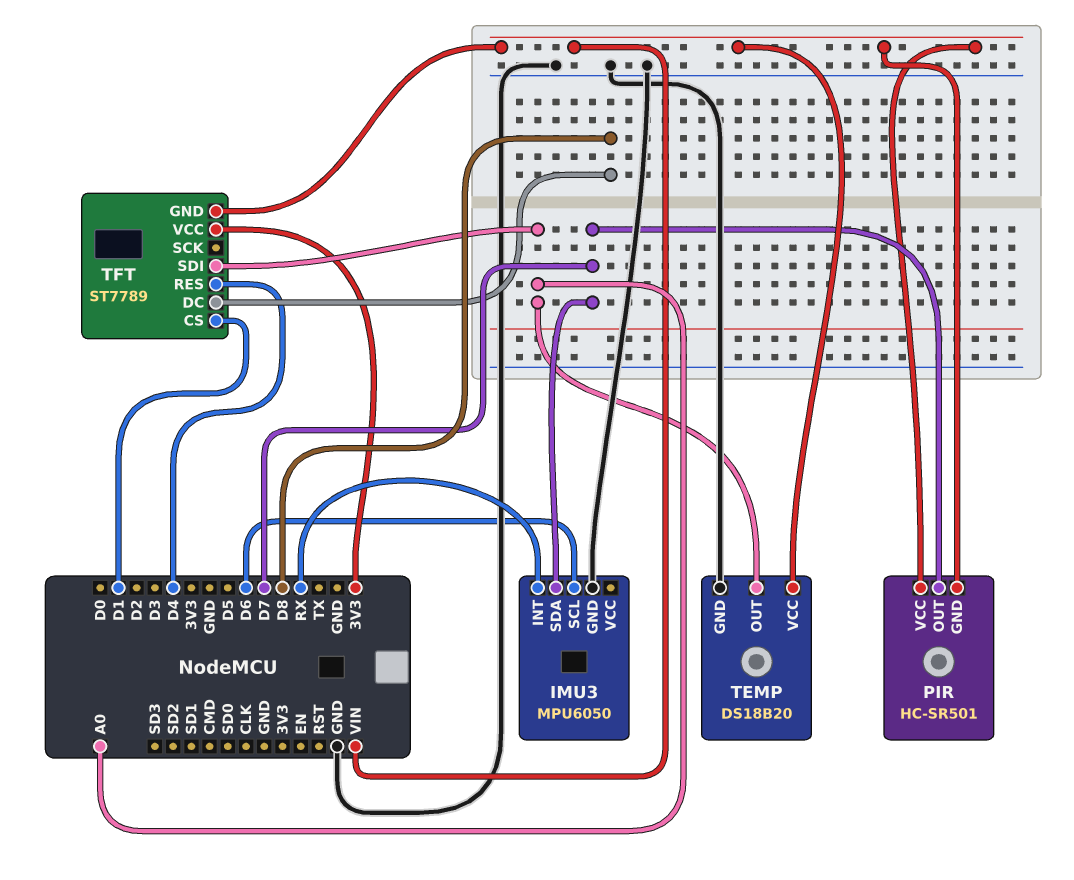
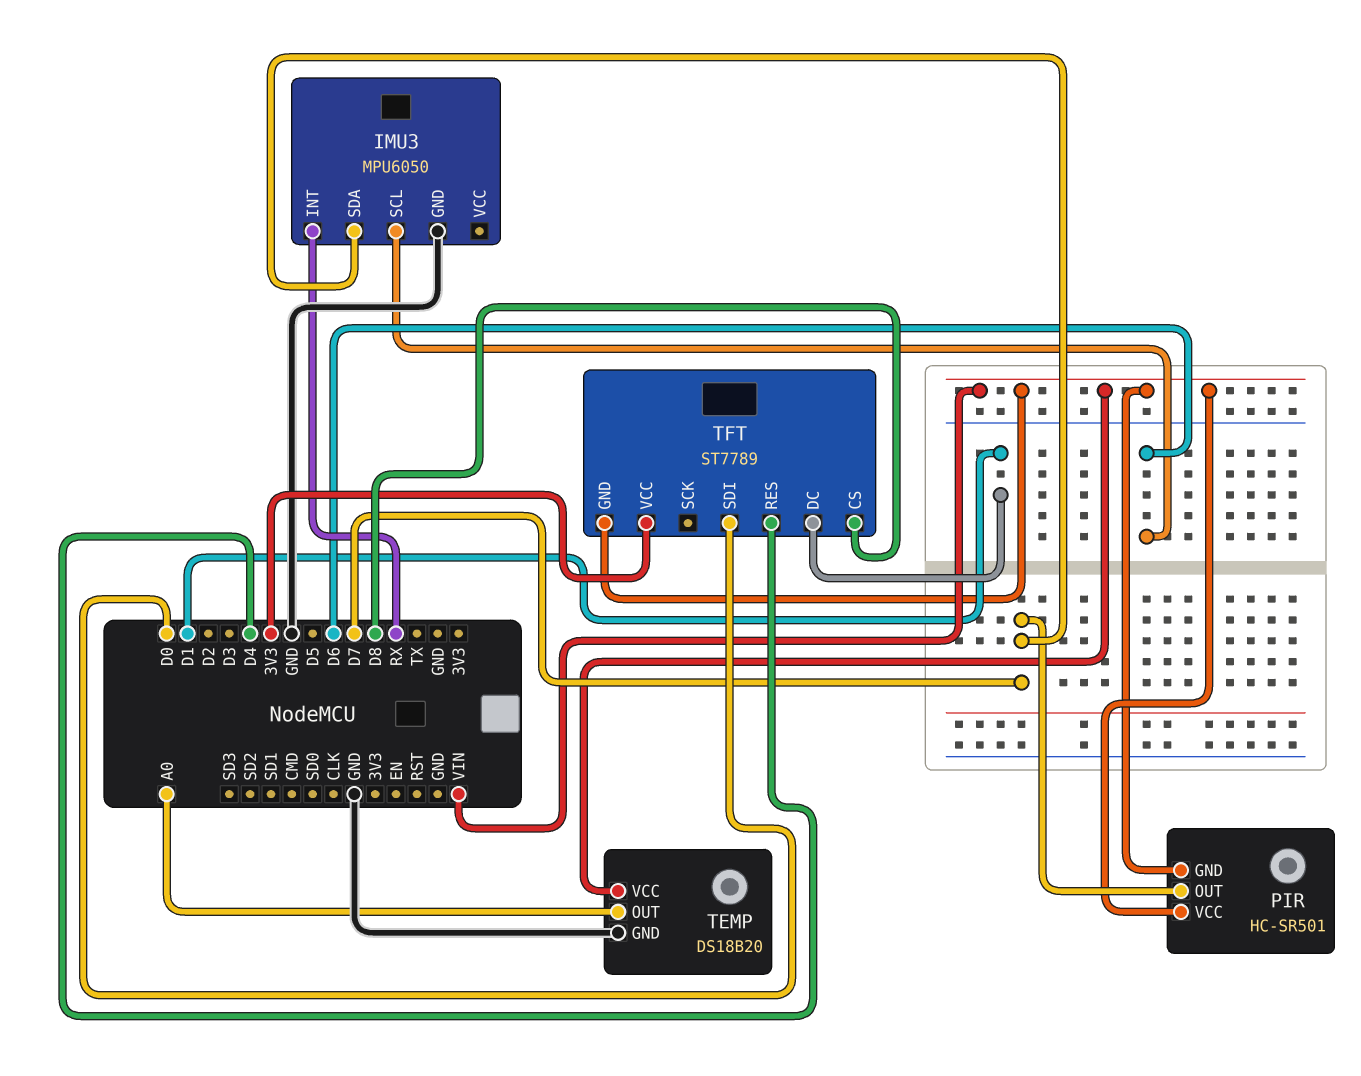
TFT pin CS: D1 -> D8
TFT pin DC: D8 -> D1
TFT pin SDI: A0 -> D0

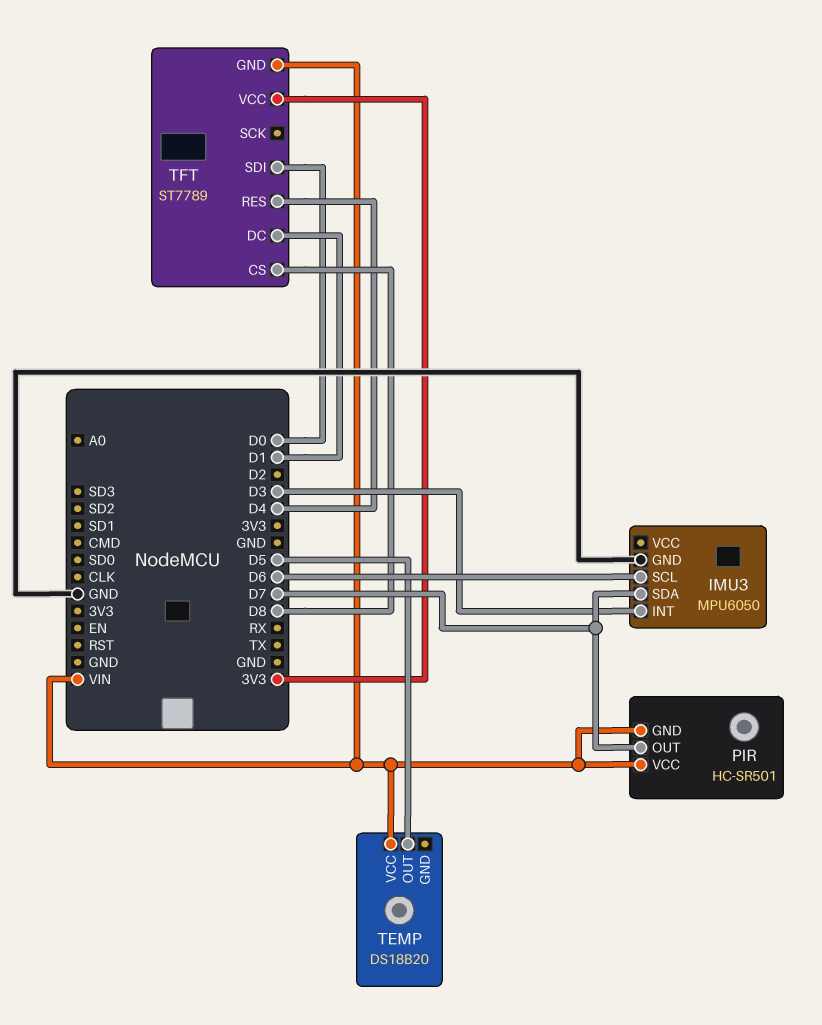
IMU3 pin INT: RX -> D3
TEMP pin GND: GND -> none
TEMP pin OUT: A0 -> D5

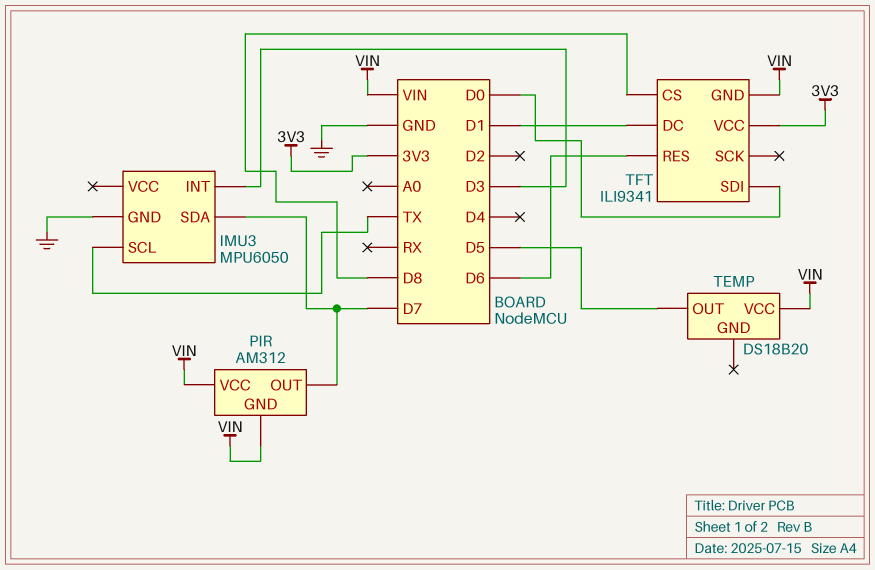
IMU3 pin SCL: D6 -> TX
PIR: HC-SR501 -> AM312
TFT: ST7789 -> ILI9341
TFT pin RES: D4 -> D6

